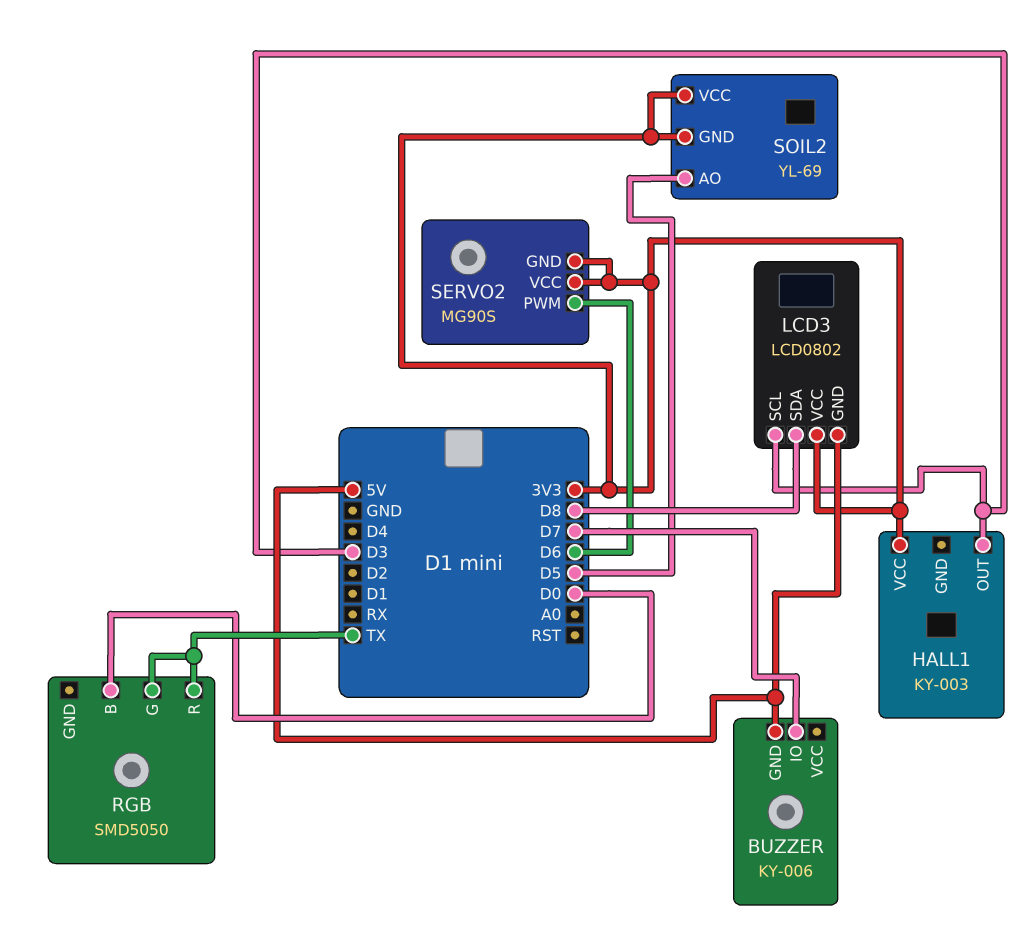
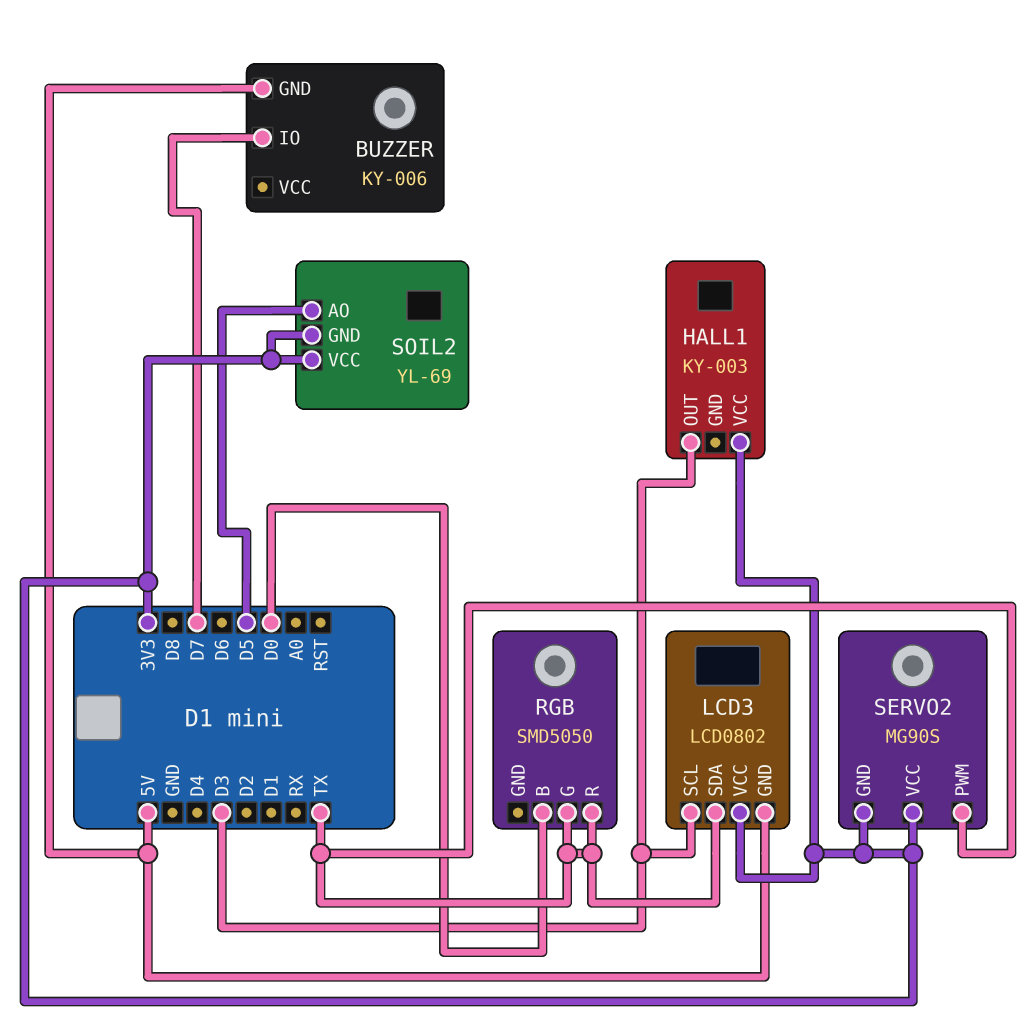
LCD3 pin SDA: D8 -> TX
SERVO2 pin PWM: D6 -> TX

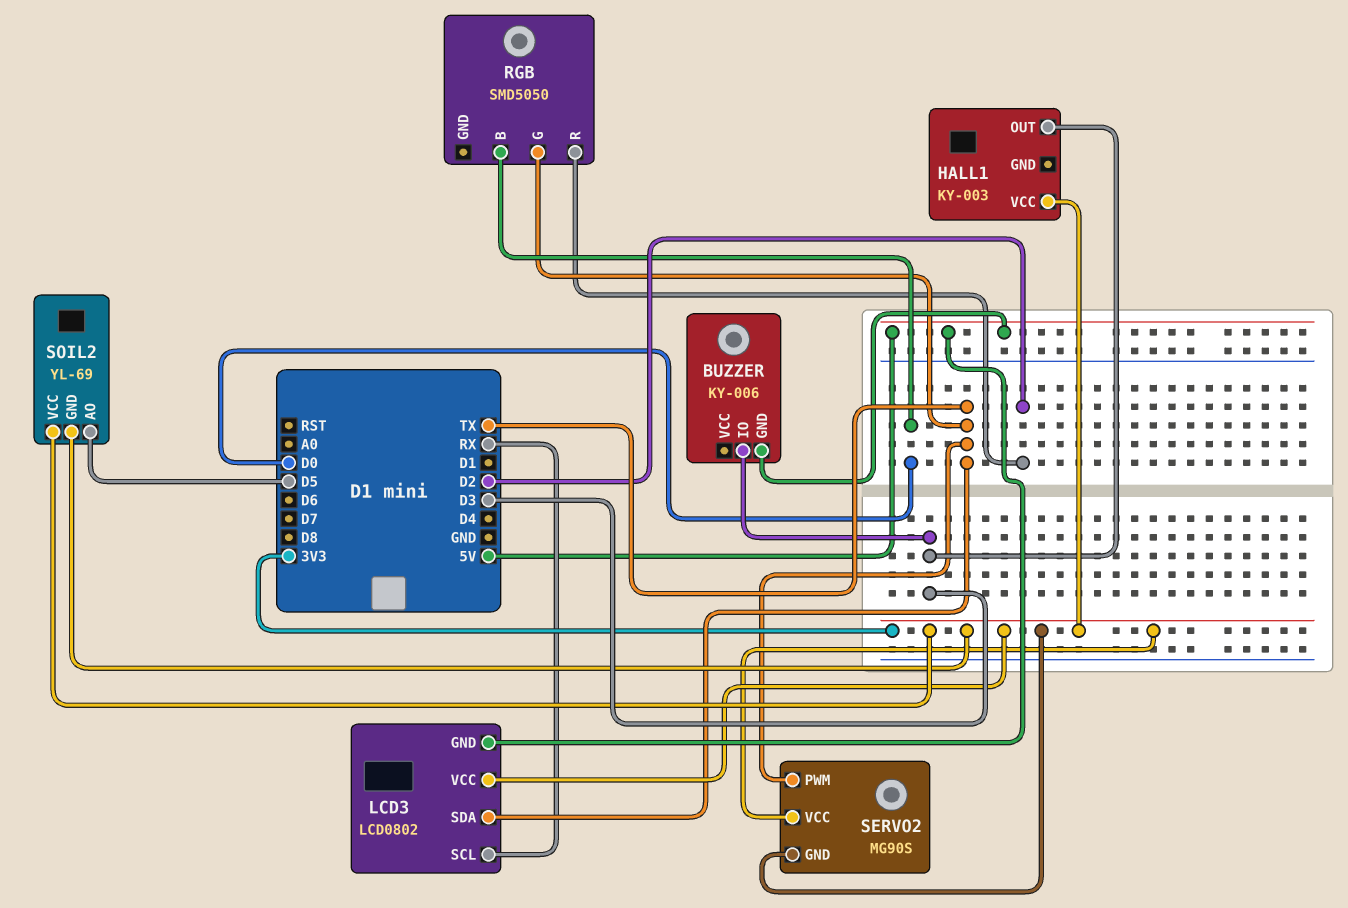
BUZZER pin IO: D7 -> D3
LCD3 pin SCL: D3 -> RX
RGB pin R: TX -> D2

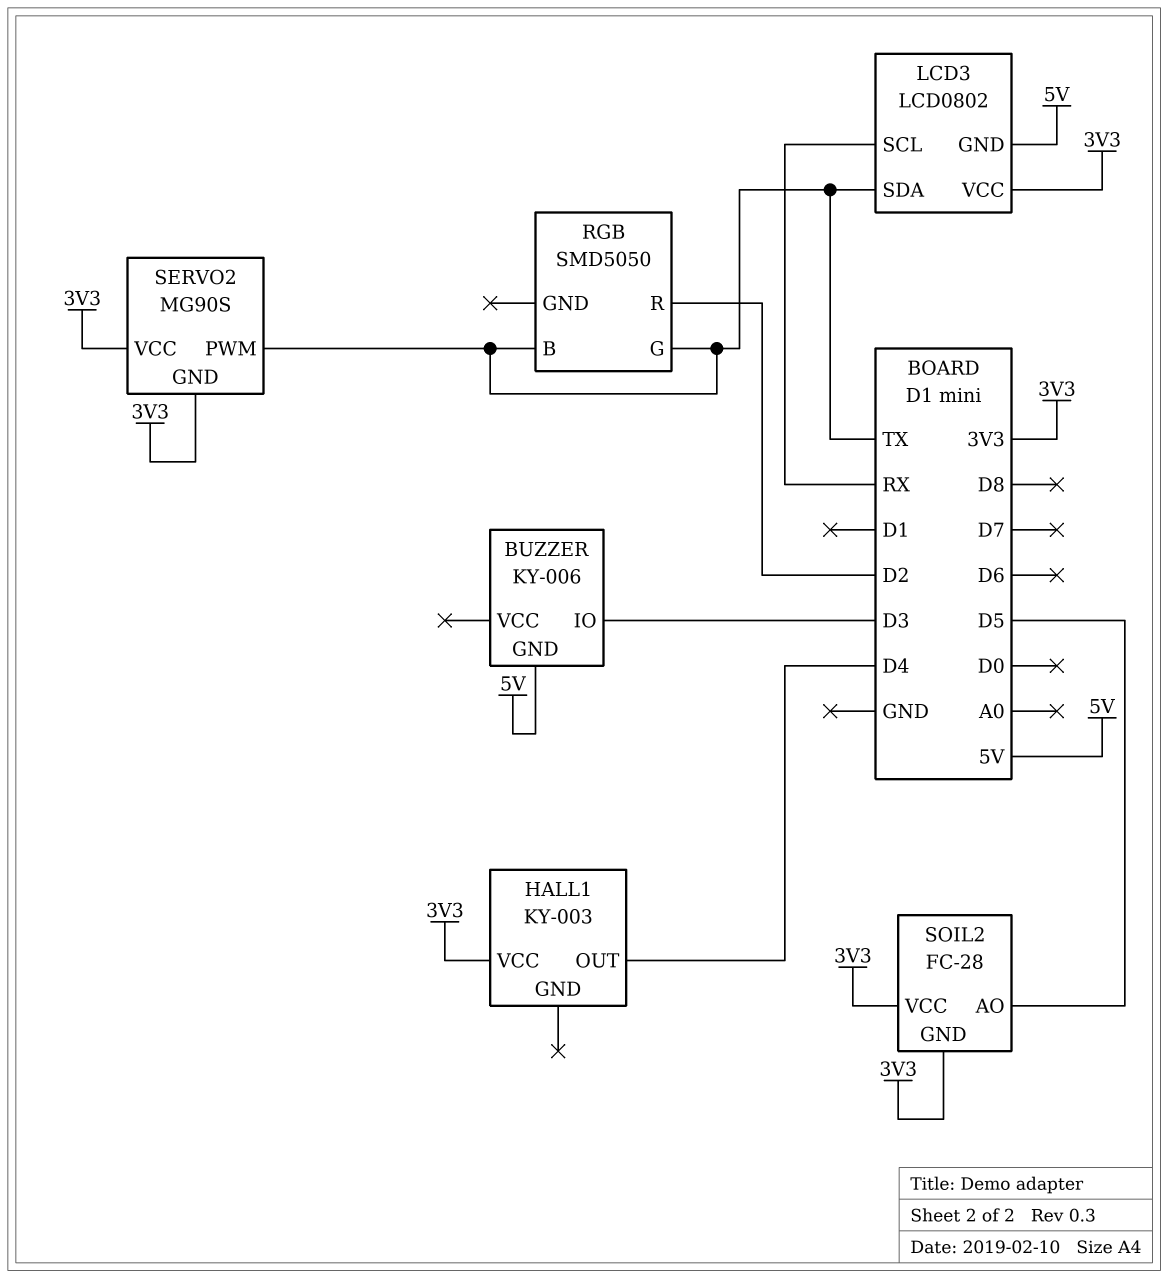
HALL1 pin OUT: D3 -> D4
RGB pin B: D0 -> TX
SOIL2: YL-69 -> FC-28

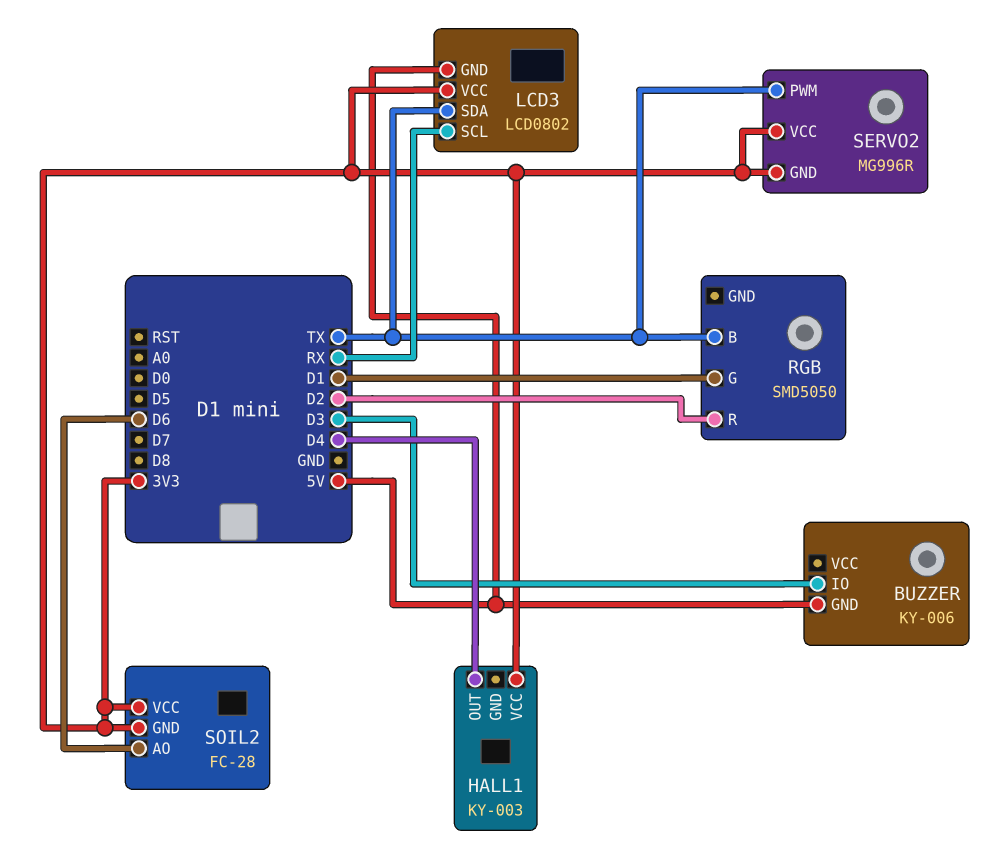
RGB pin G: TX -> D1
SERVO2: MG90S -> MG996R
SOIL2 pin AO: D5 -> D6

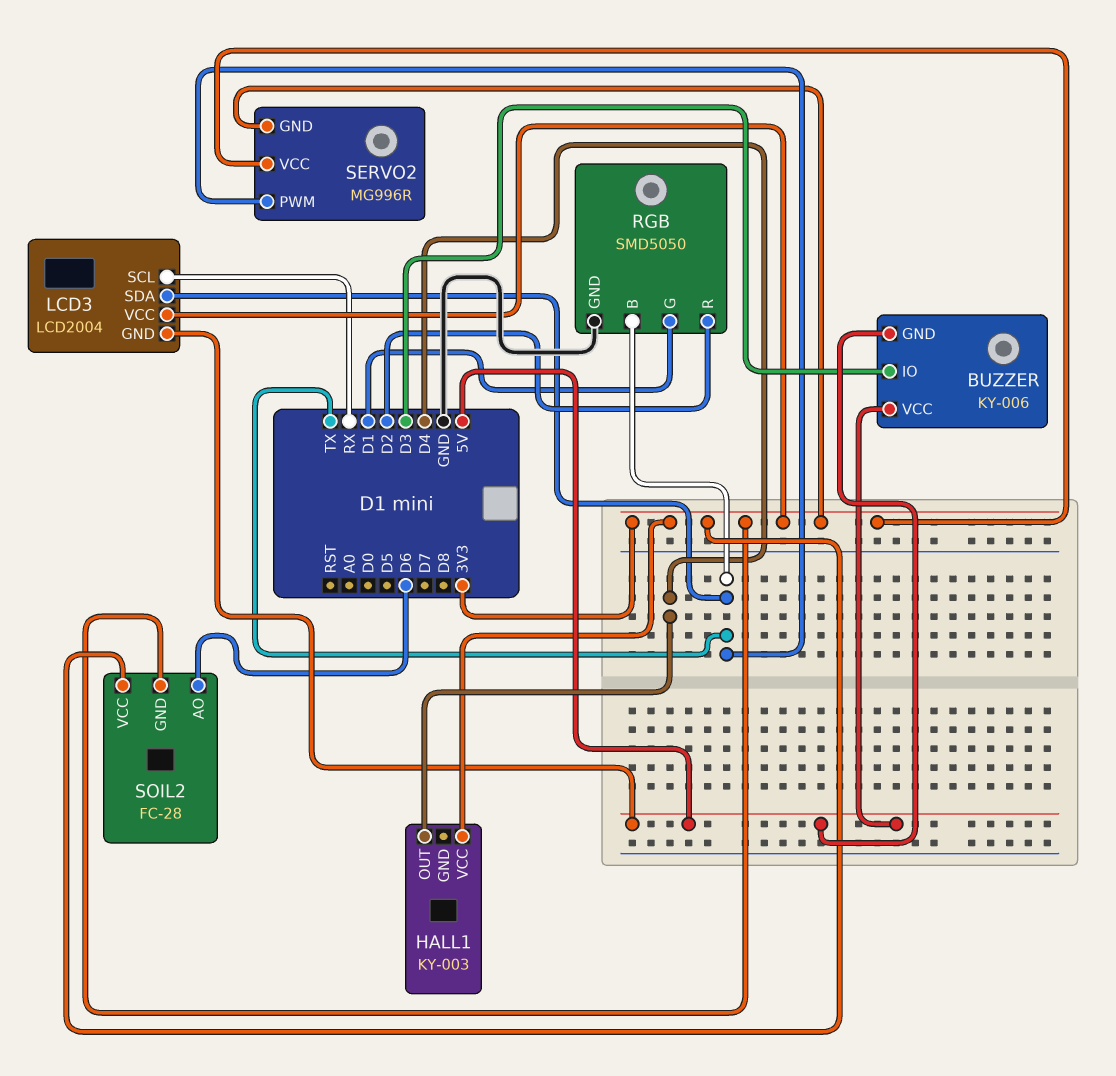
BUZZER pin VCC: none -> 5V
LCD3: LCD0802 -> LCD2004
RGB pin GND: none -> GND

